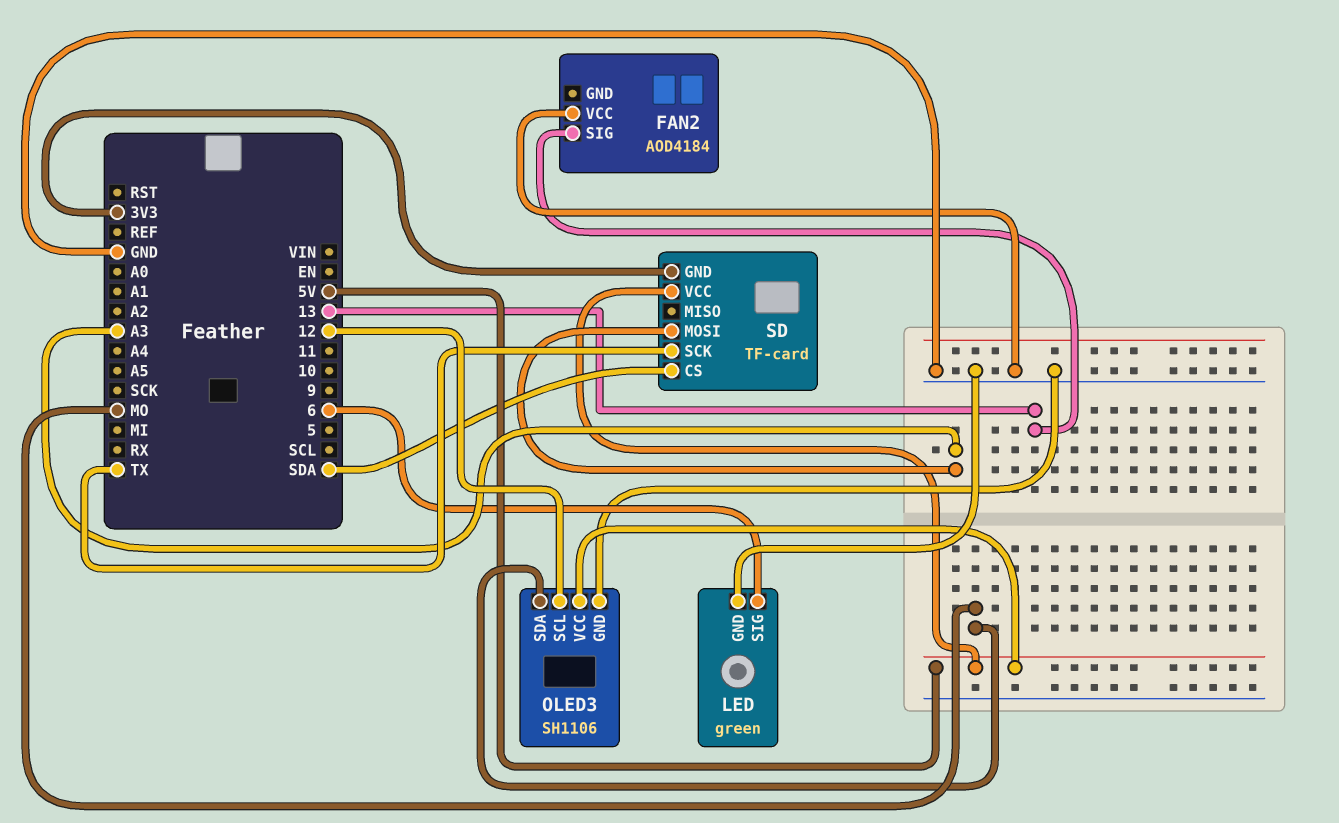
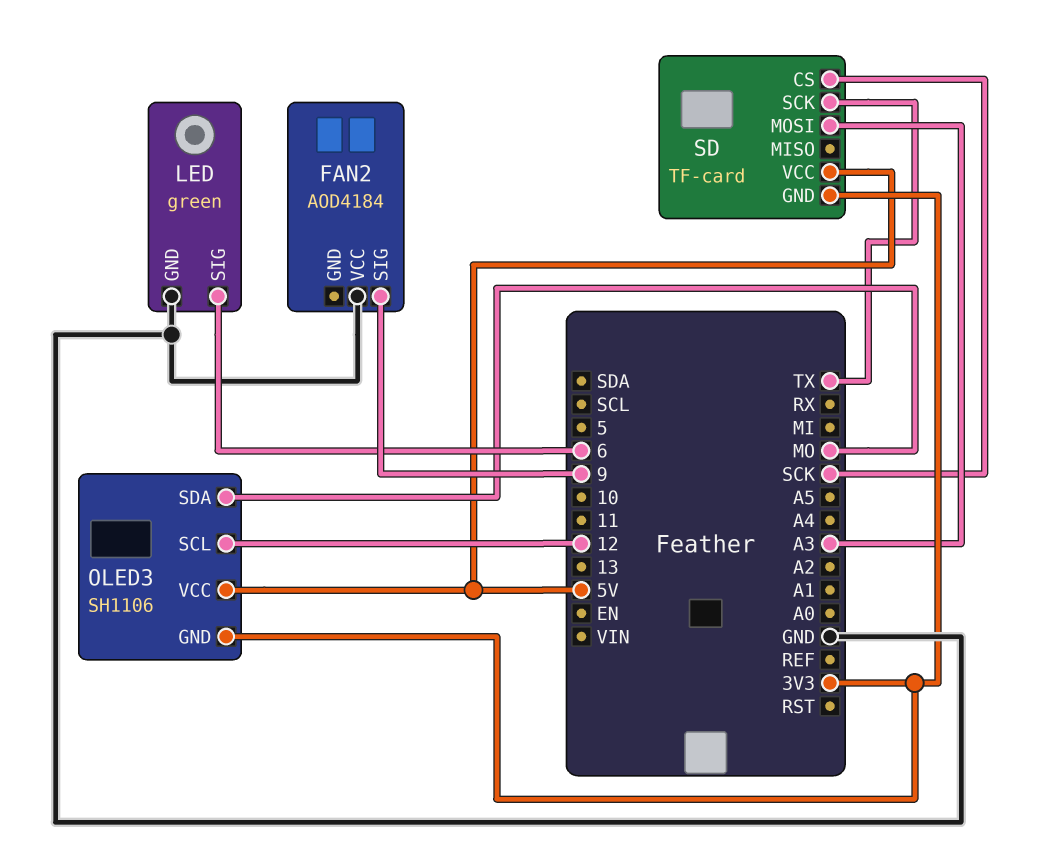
FAN2 pin SIG: 13 -> 9
OLED3 pin GND: GND -> 3V3
SD pin CS: SDA -> SCK

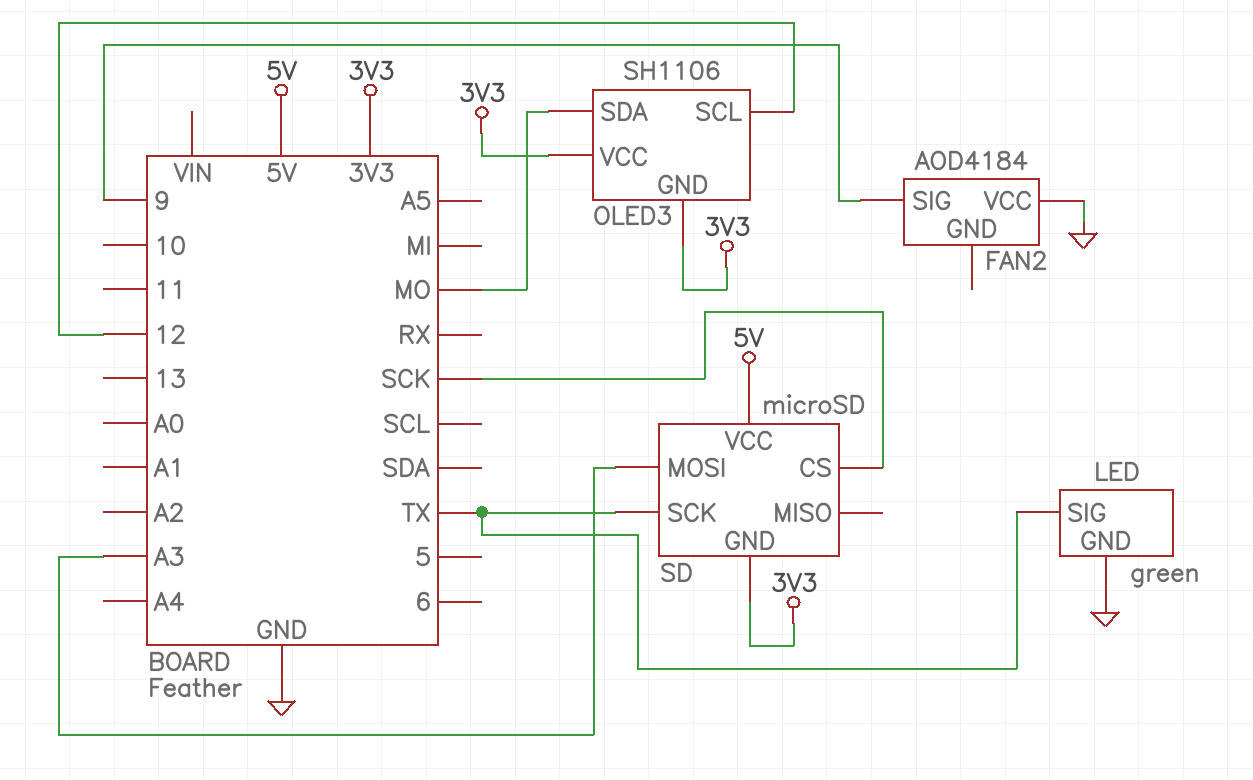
LED pin SIG: 6 -> TX
OLED3 pin VCC: 5V -> 3V3
SD: TF-card -> microSD

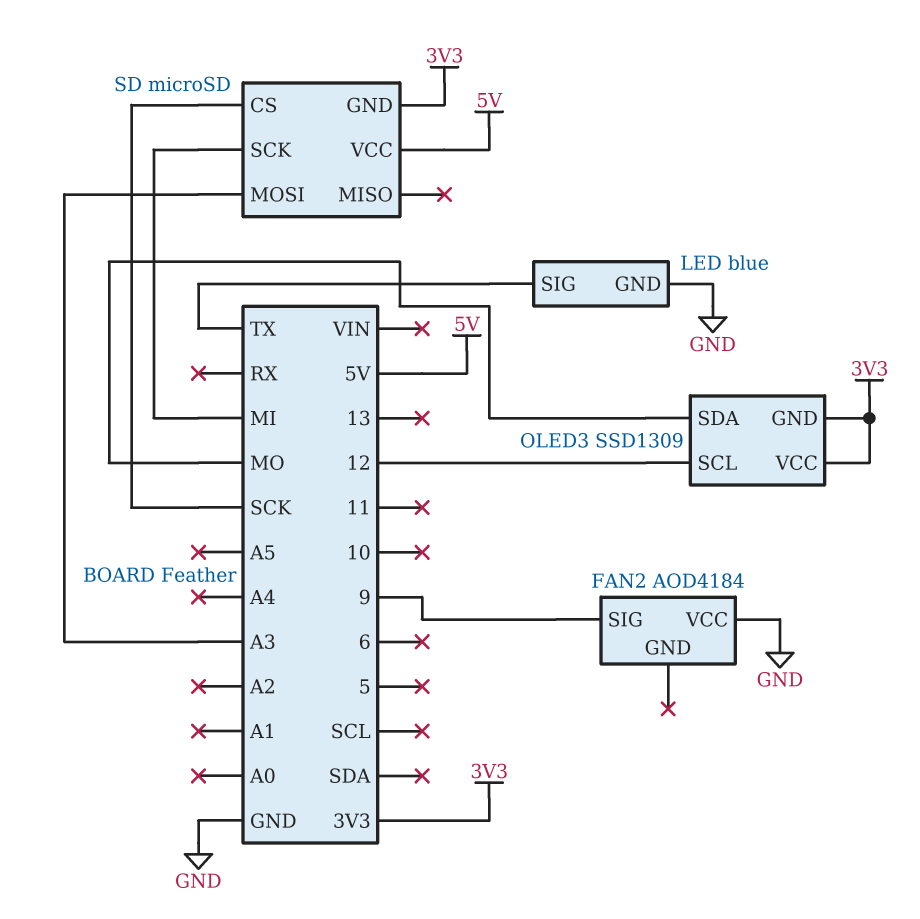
LED: green -> blue
OLED3: SH1106 -> SSD1309
SD pin SCK: TX -> MI

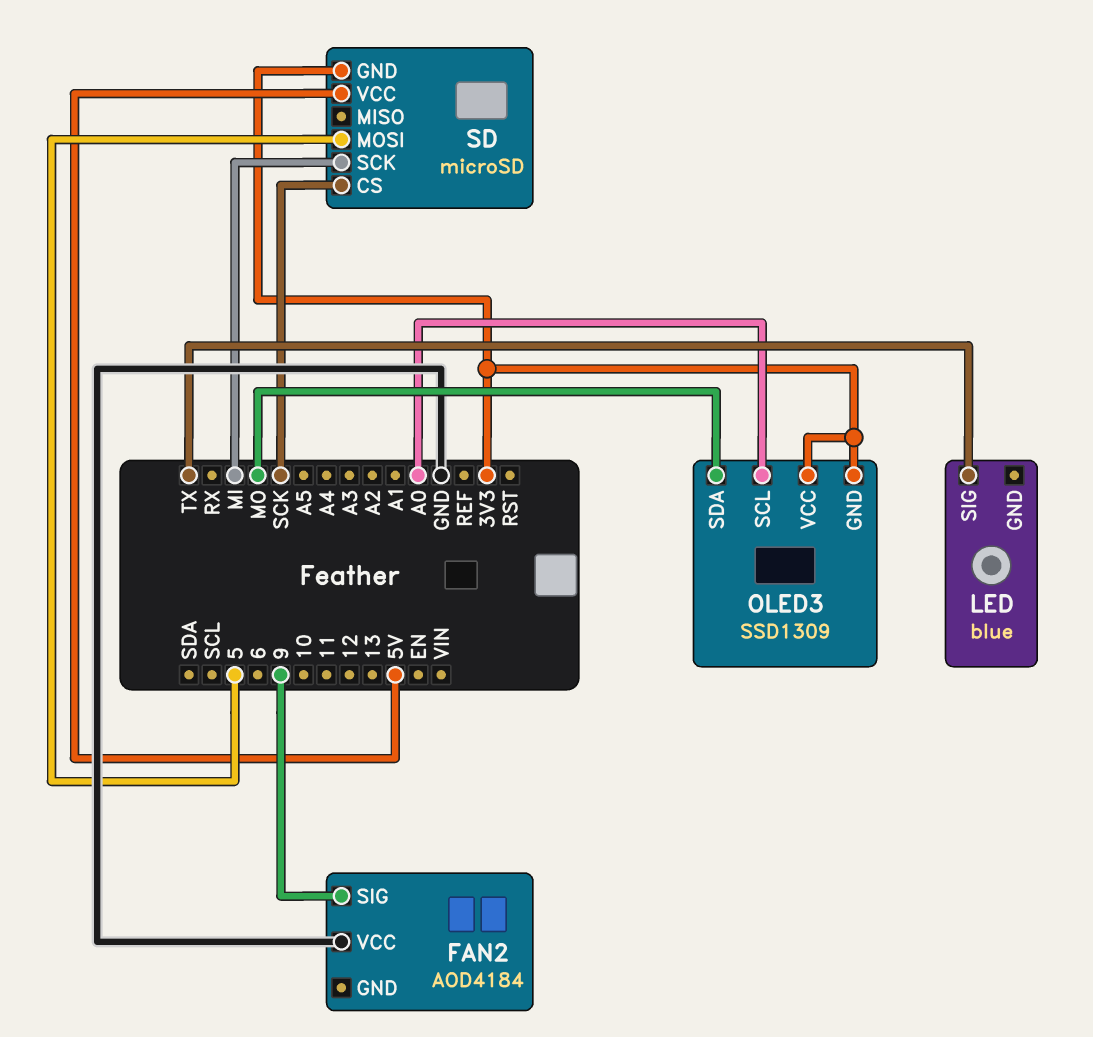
LED pin GND: GND -> none
OLED3 pin SCL: 12 -> A0
SD pin MOSI: A3 -> 5

